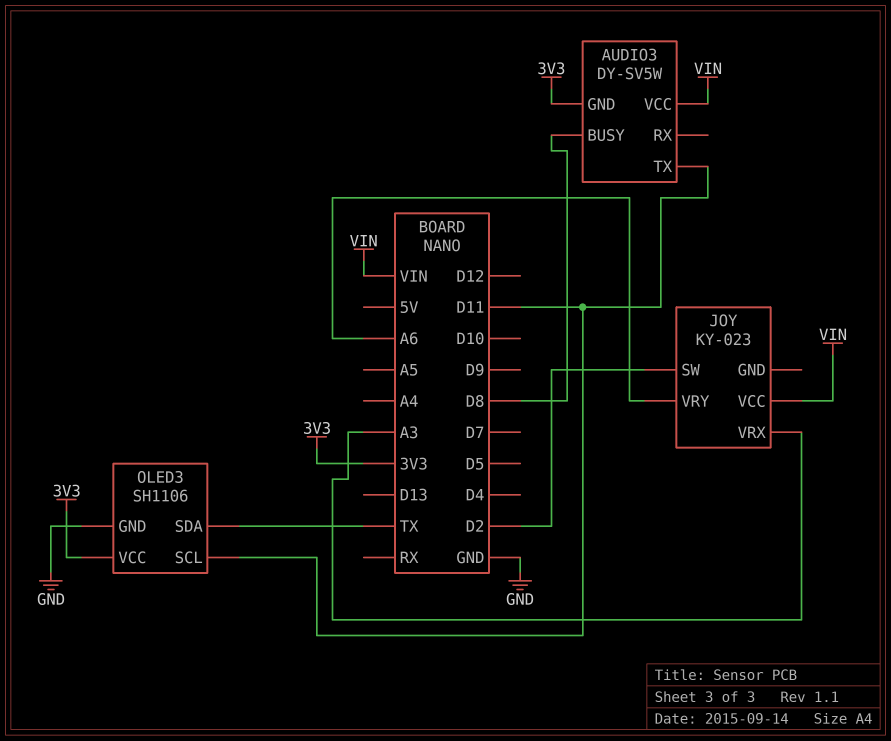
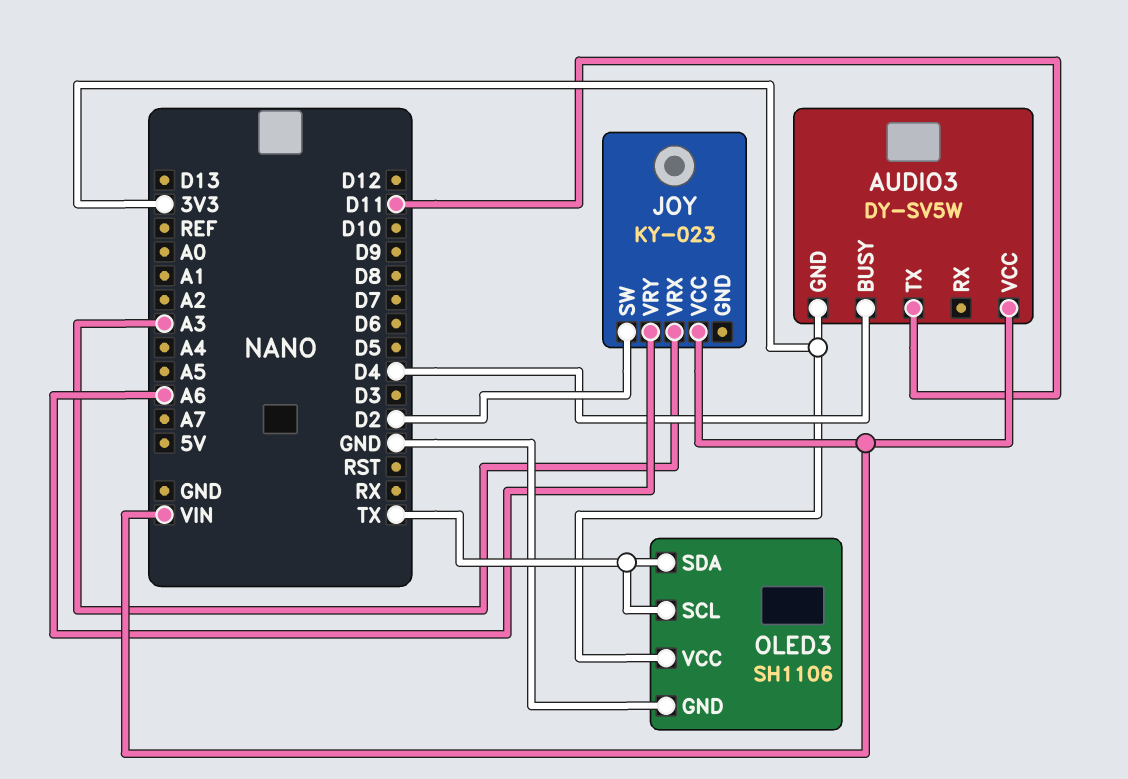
AUDIO3 pin BUSY: D8 -> D4
OLED3 pin SCL: D11 -> TX

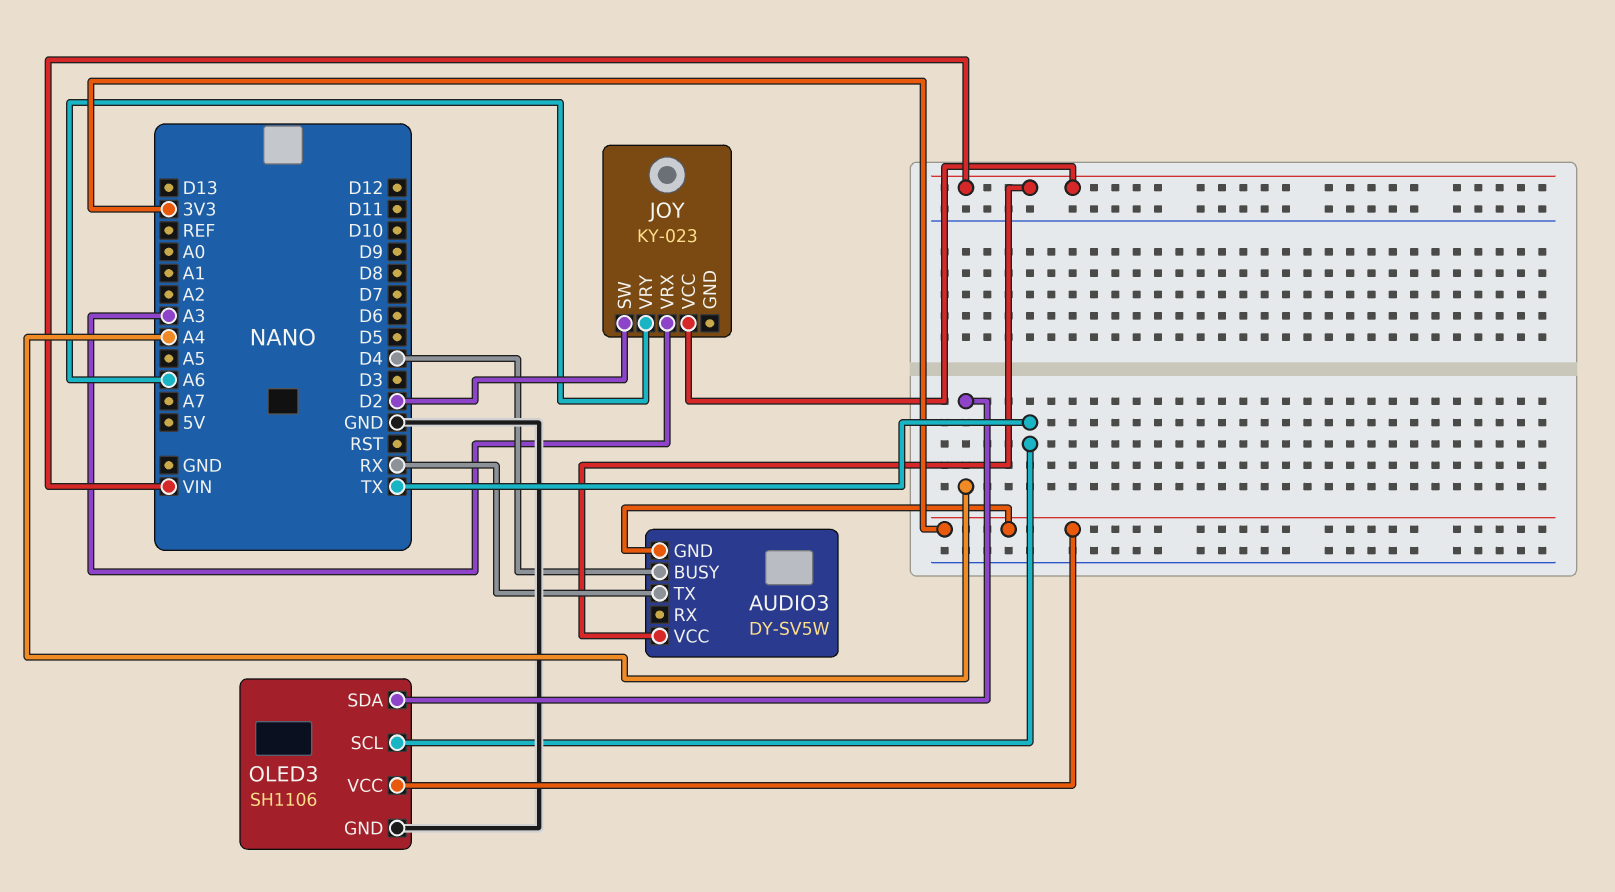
AUDIO3 pin TX: D11 -> RX
OLED3 pin SDA: TX -> A4

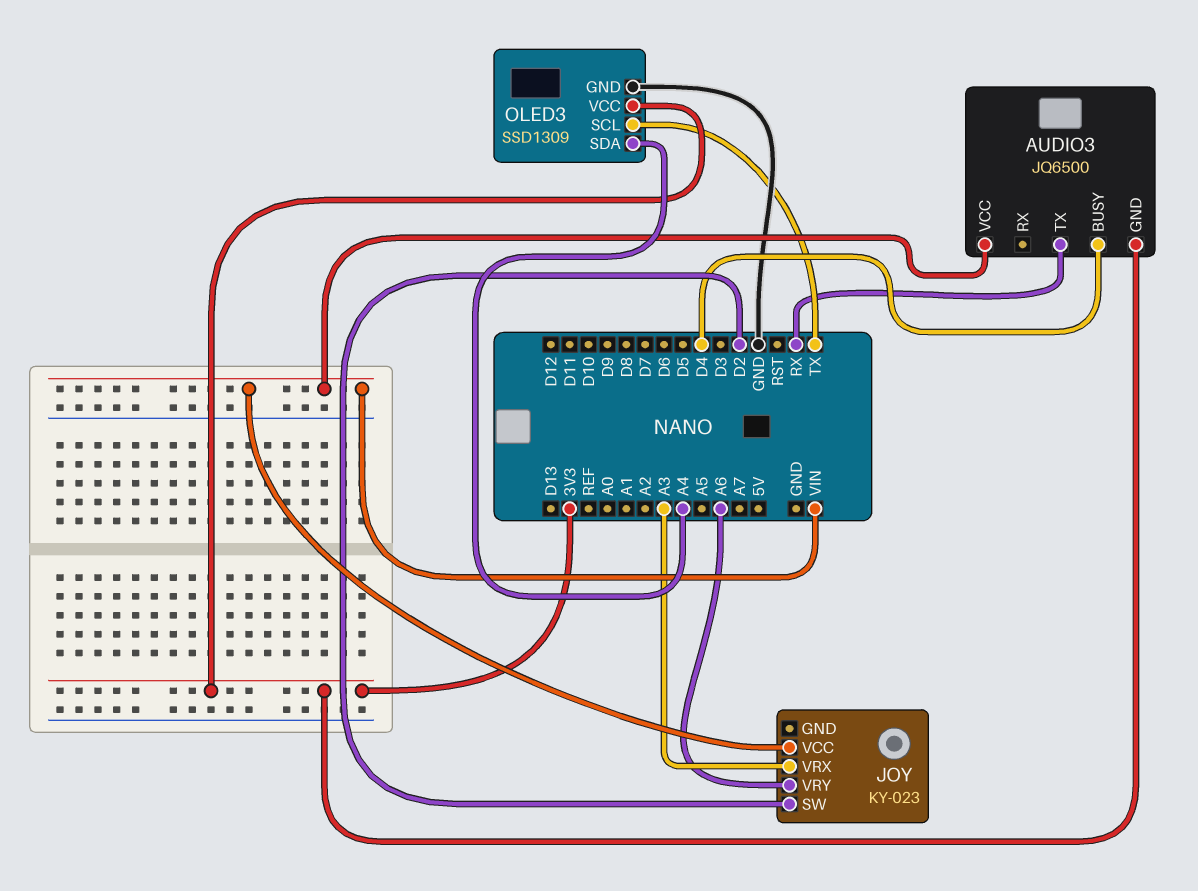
AUDIO3: DY-SV5W -> JQ6500
OLED3: SH1106 -> SSD1309

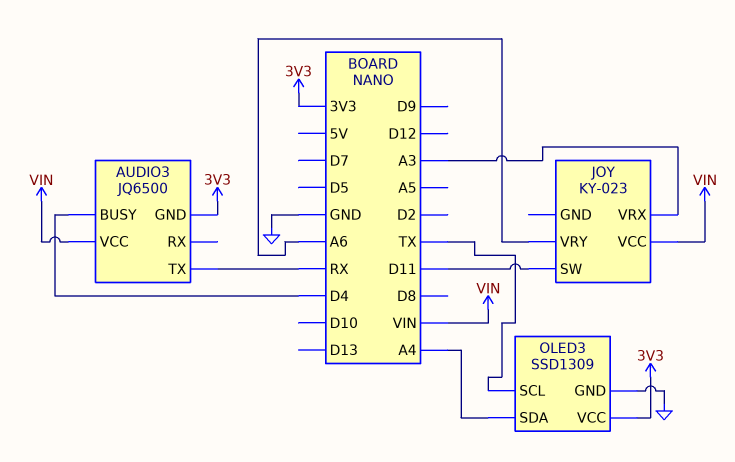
JOY pin SW: D2 -> D11

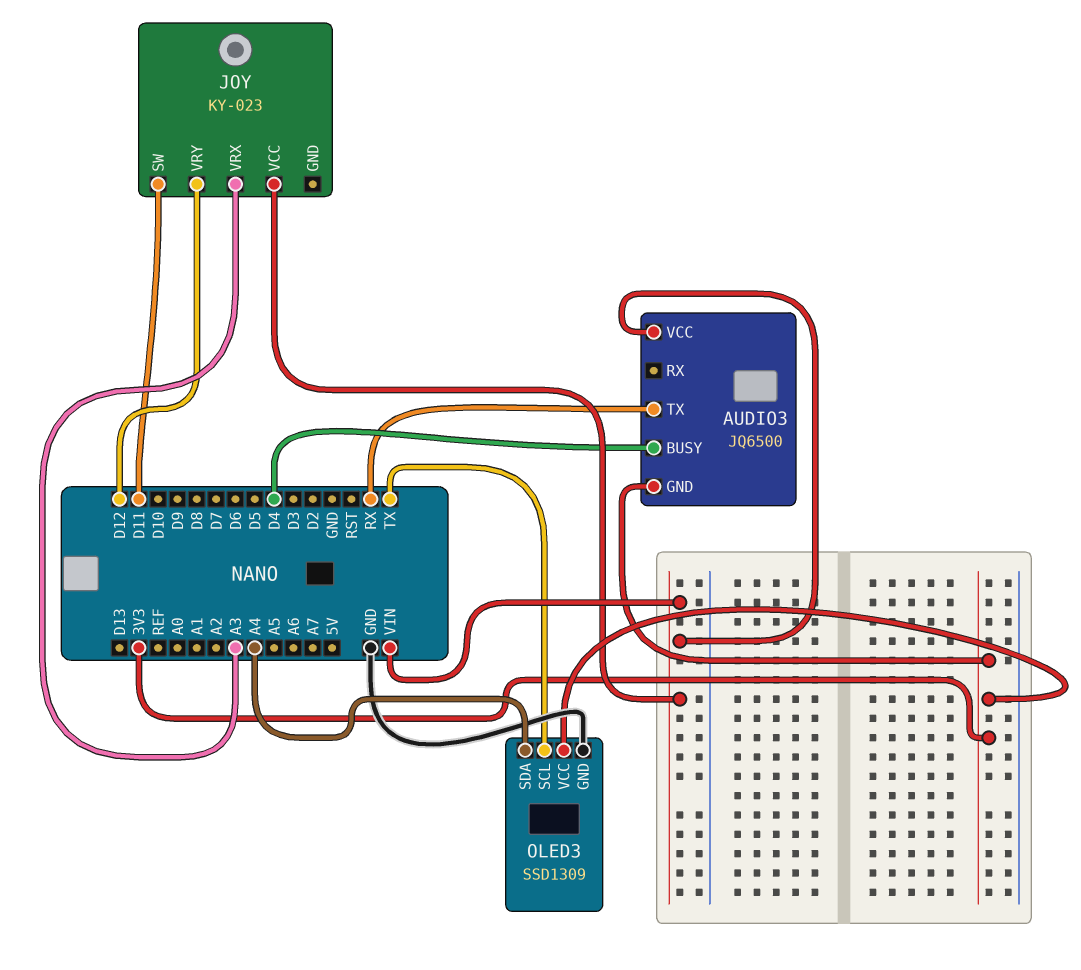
JOY pin VRY: A6 -> D12

